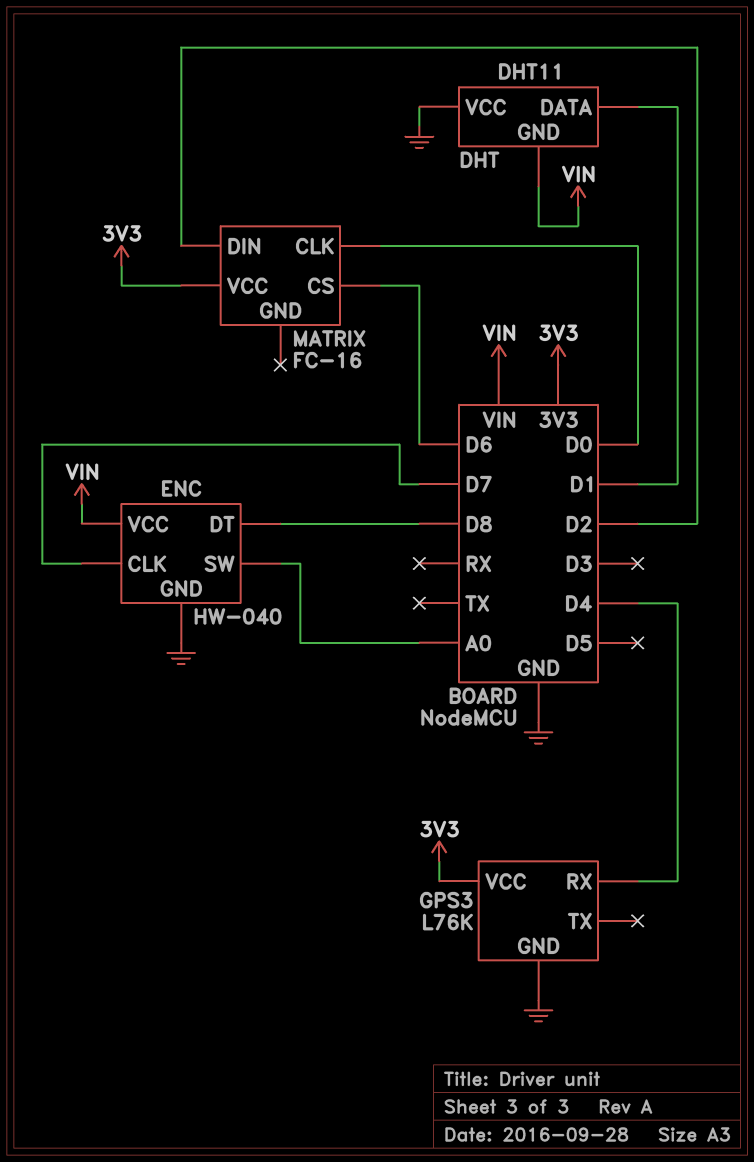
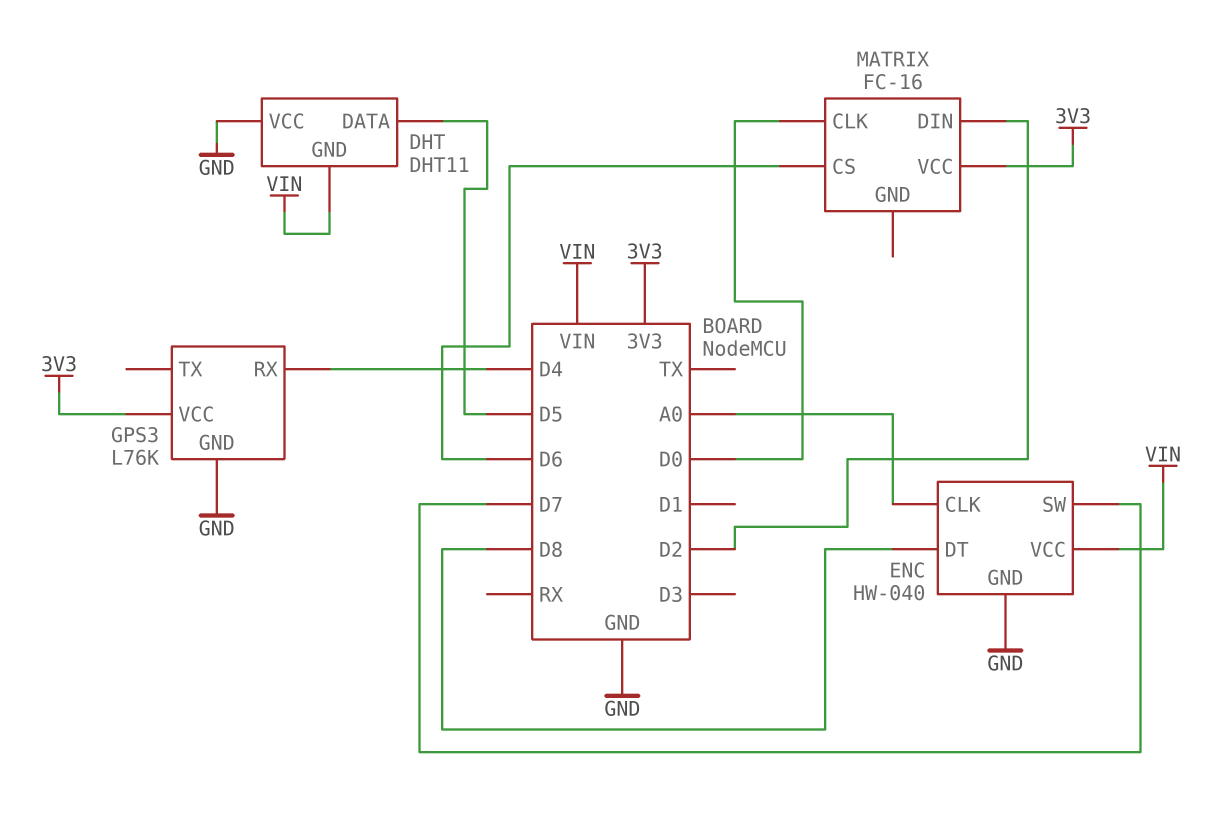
DHT pin DATA: D1 -> D5
ENC pin CLK: D7 -> A0
ENC pin SW: A0 -> D7

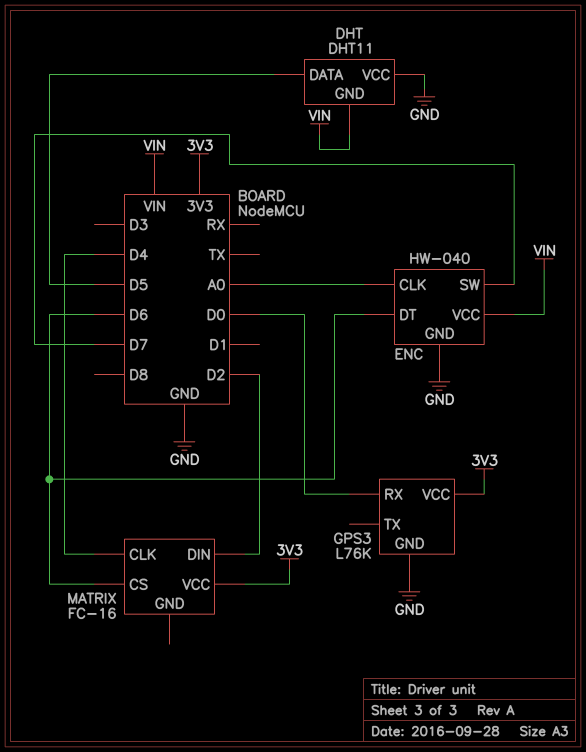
ENC pin DT: D8 -> D6
GPS3 pin RX: D4 -> D0
MATRIX pin CLK: D0 -> D4

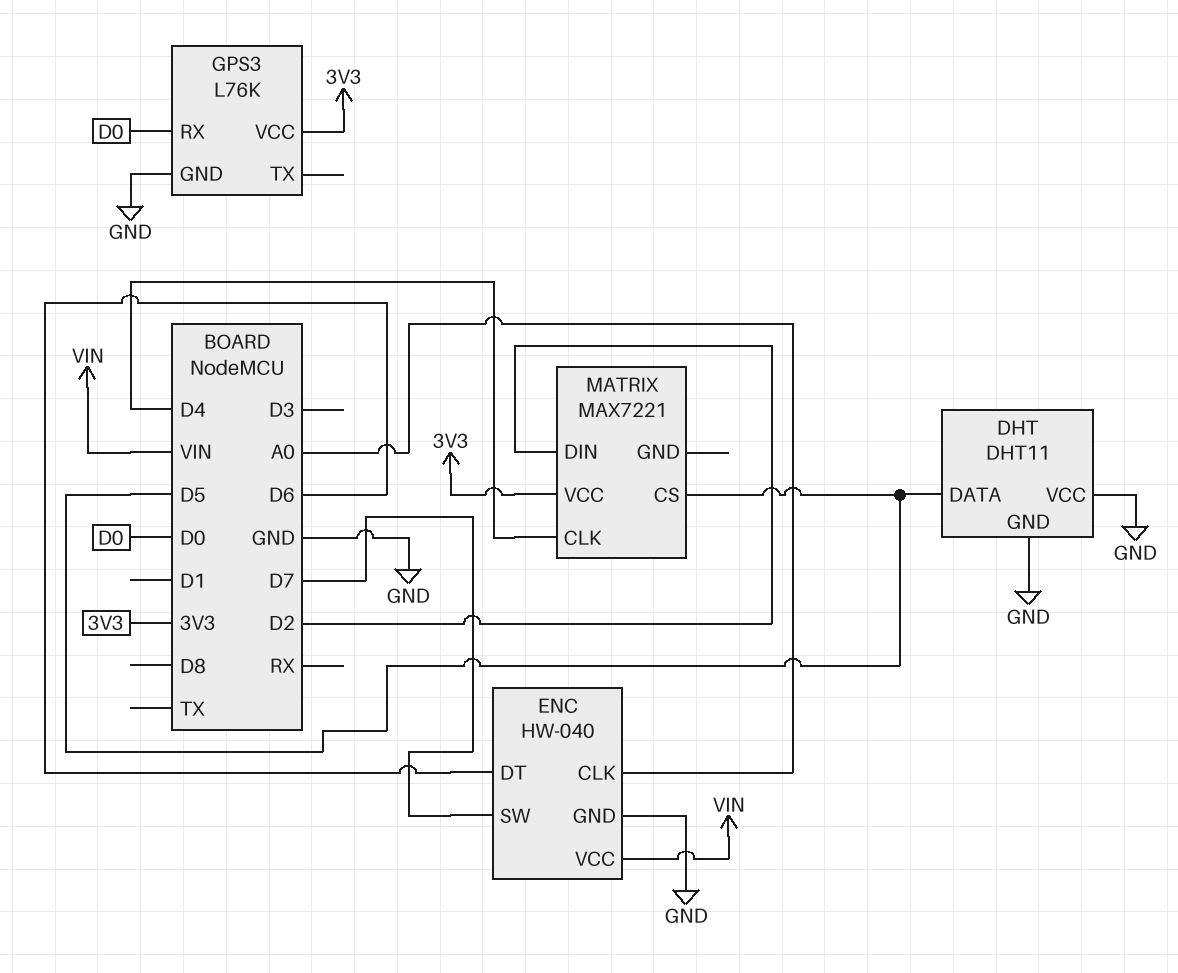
DHT pin GND: VIN -> GND
MATRIX: FC-16 -> MAX7221
MATRIX pin CS: D6 -> D5

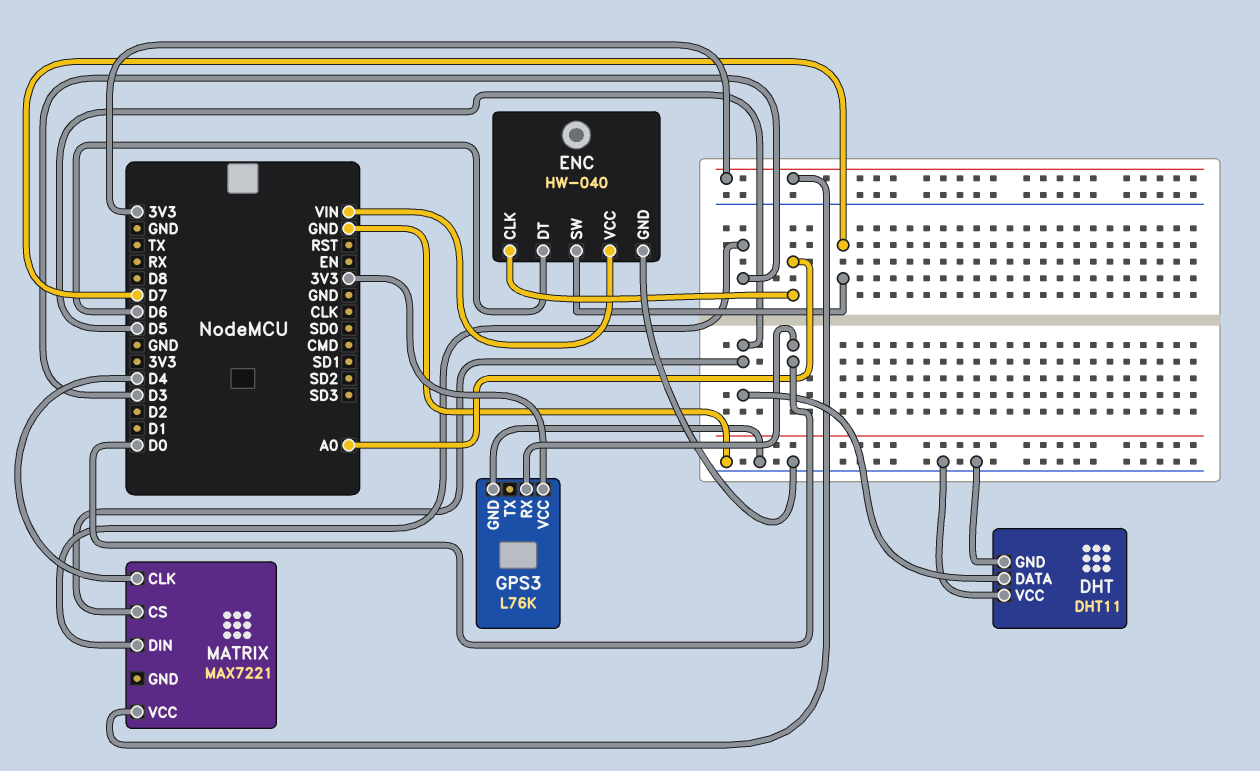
MATRIX pin DIN: D2 -> D3

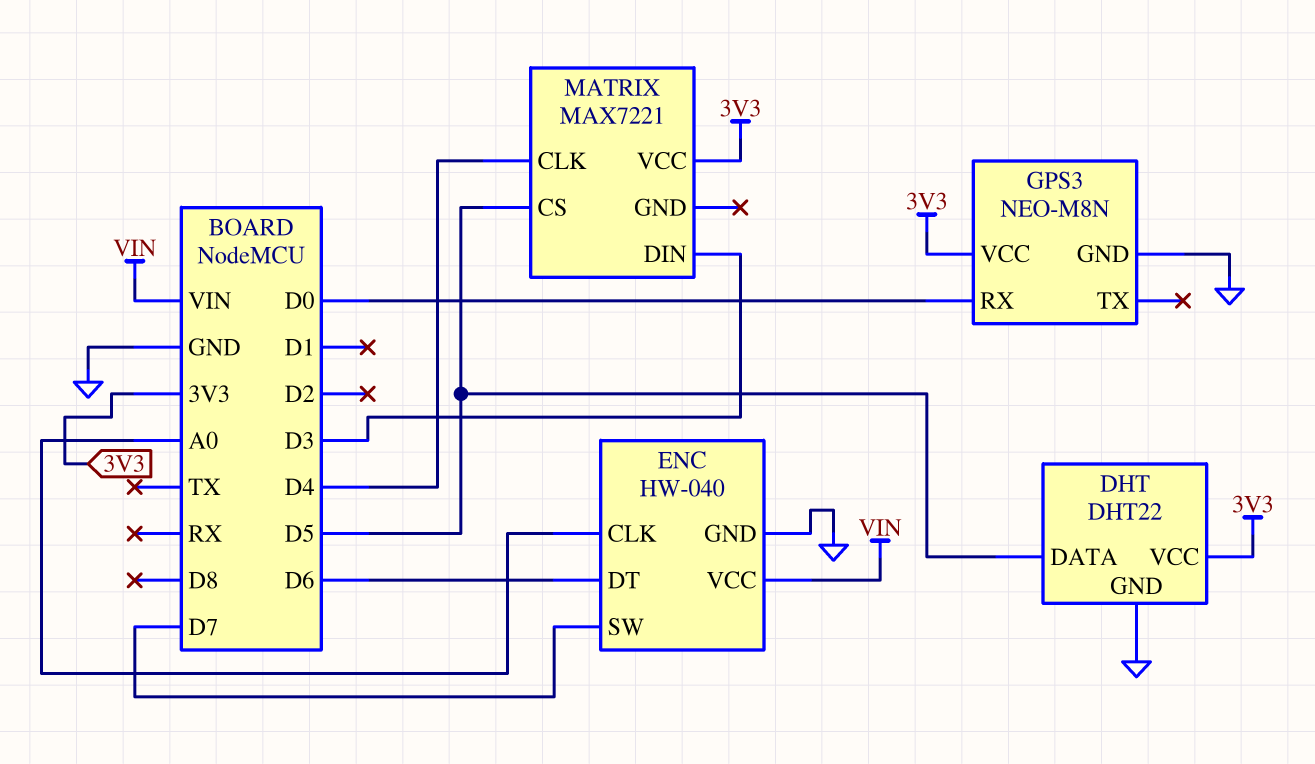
DHT: DHT11 -> DHT22
DHT pin VCC: GND -> 3V3
GPS3: L76K -> NEO-M8N

